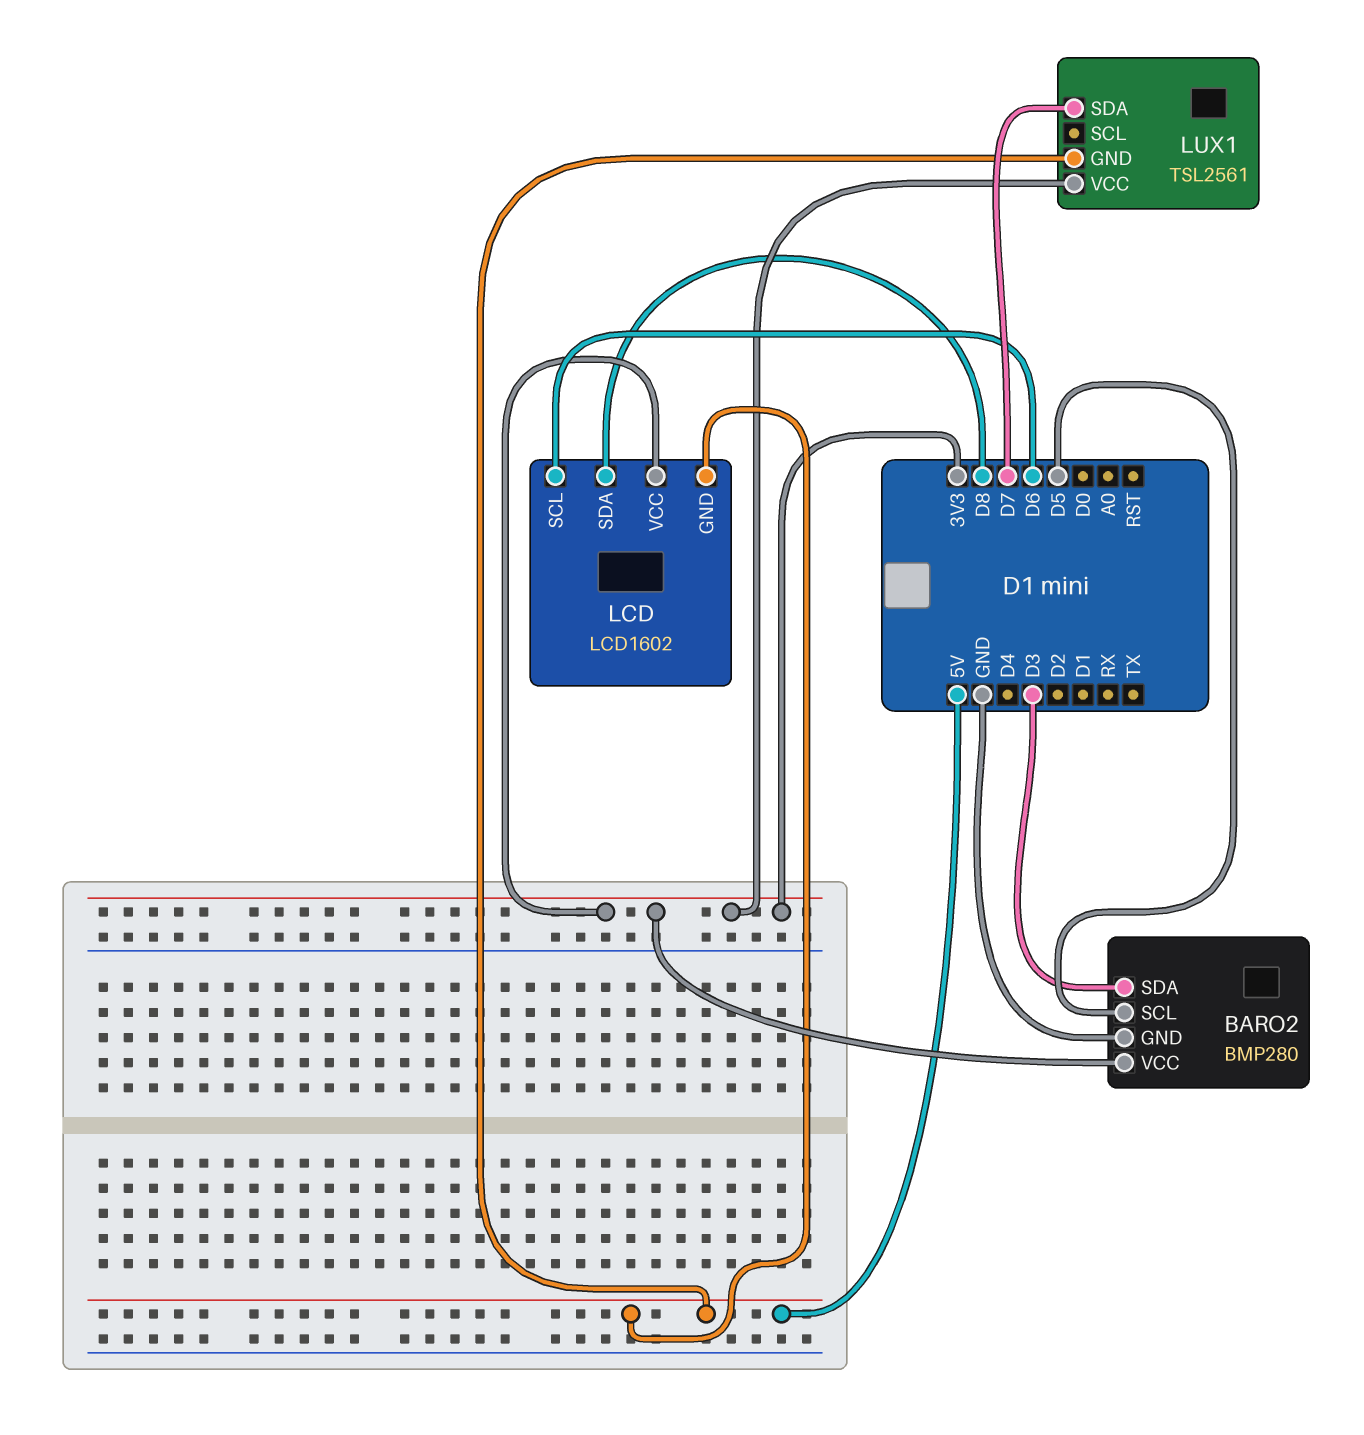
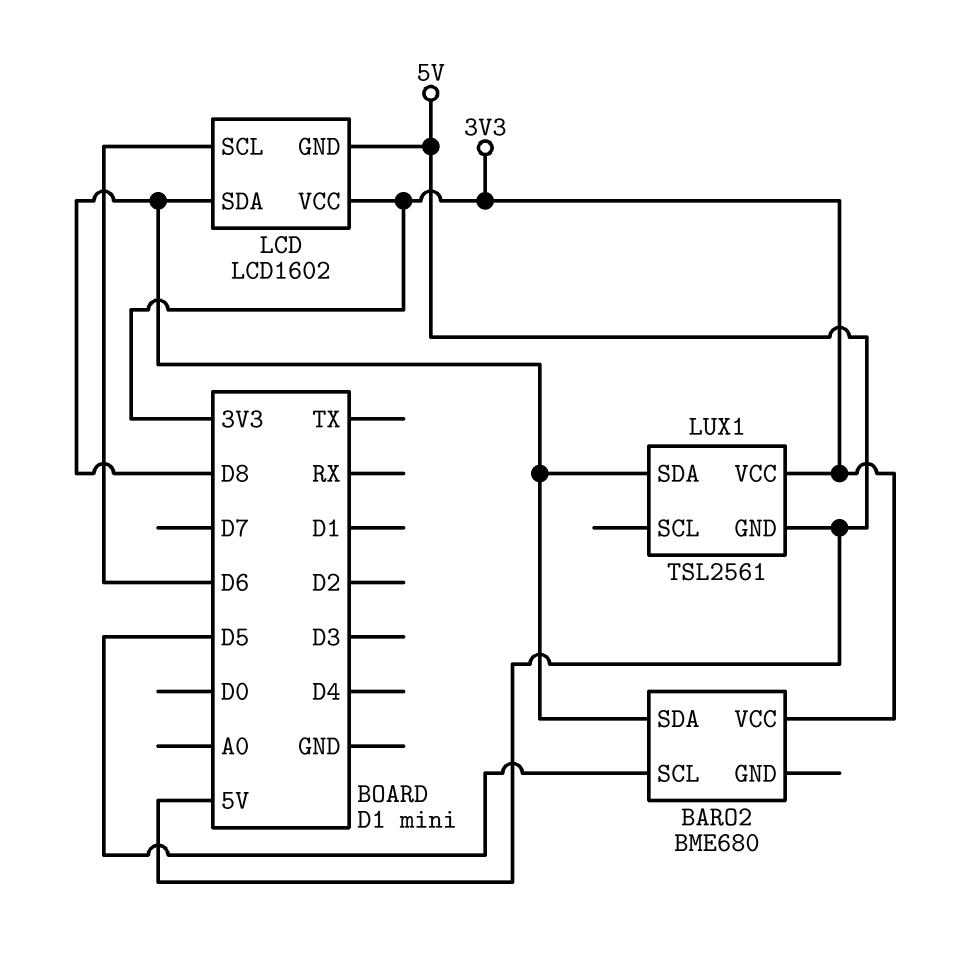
BARO2: BMP280 -> BME680
BARO2 pin GND: GND -> none
BARO2 pin SDA: D3 -> D8
LUX1 pin SDA: D7 -> D8

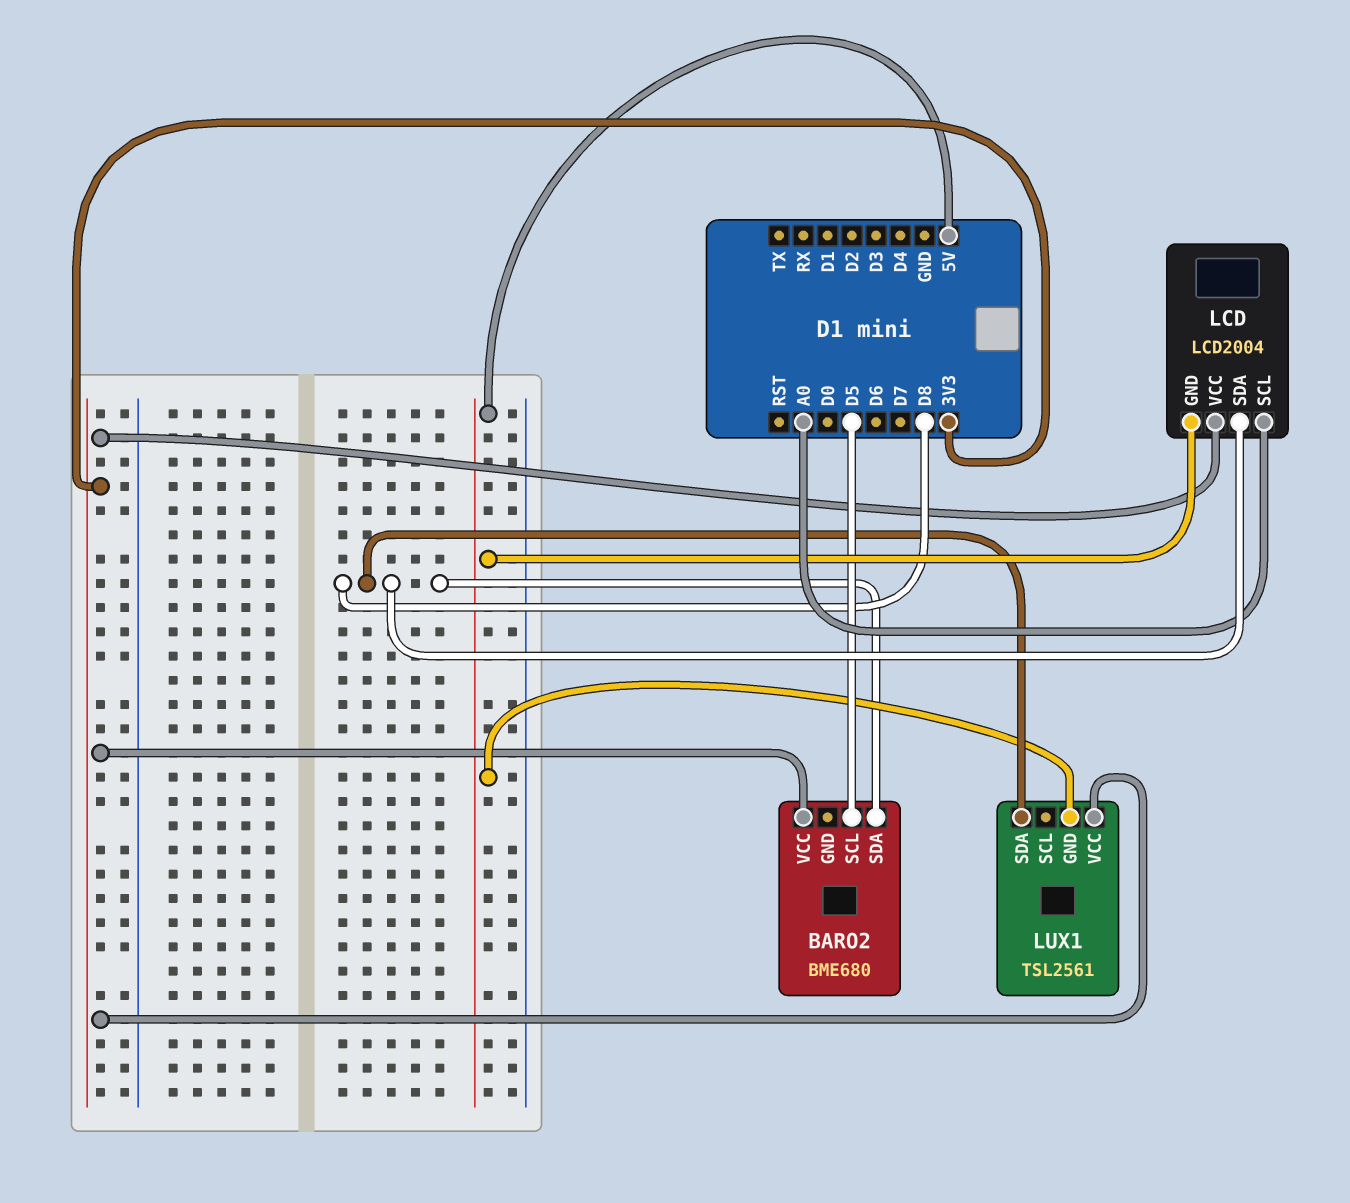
LCD: LCD1602 -> LCD2004
LCD pin SCL: D6 -> A0

